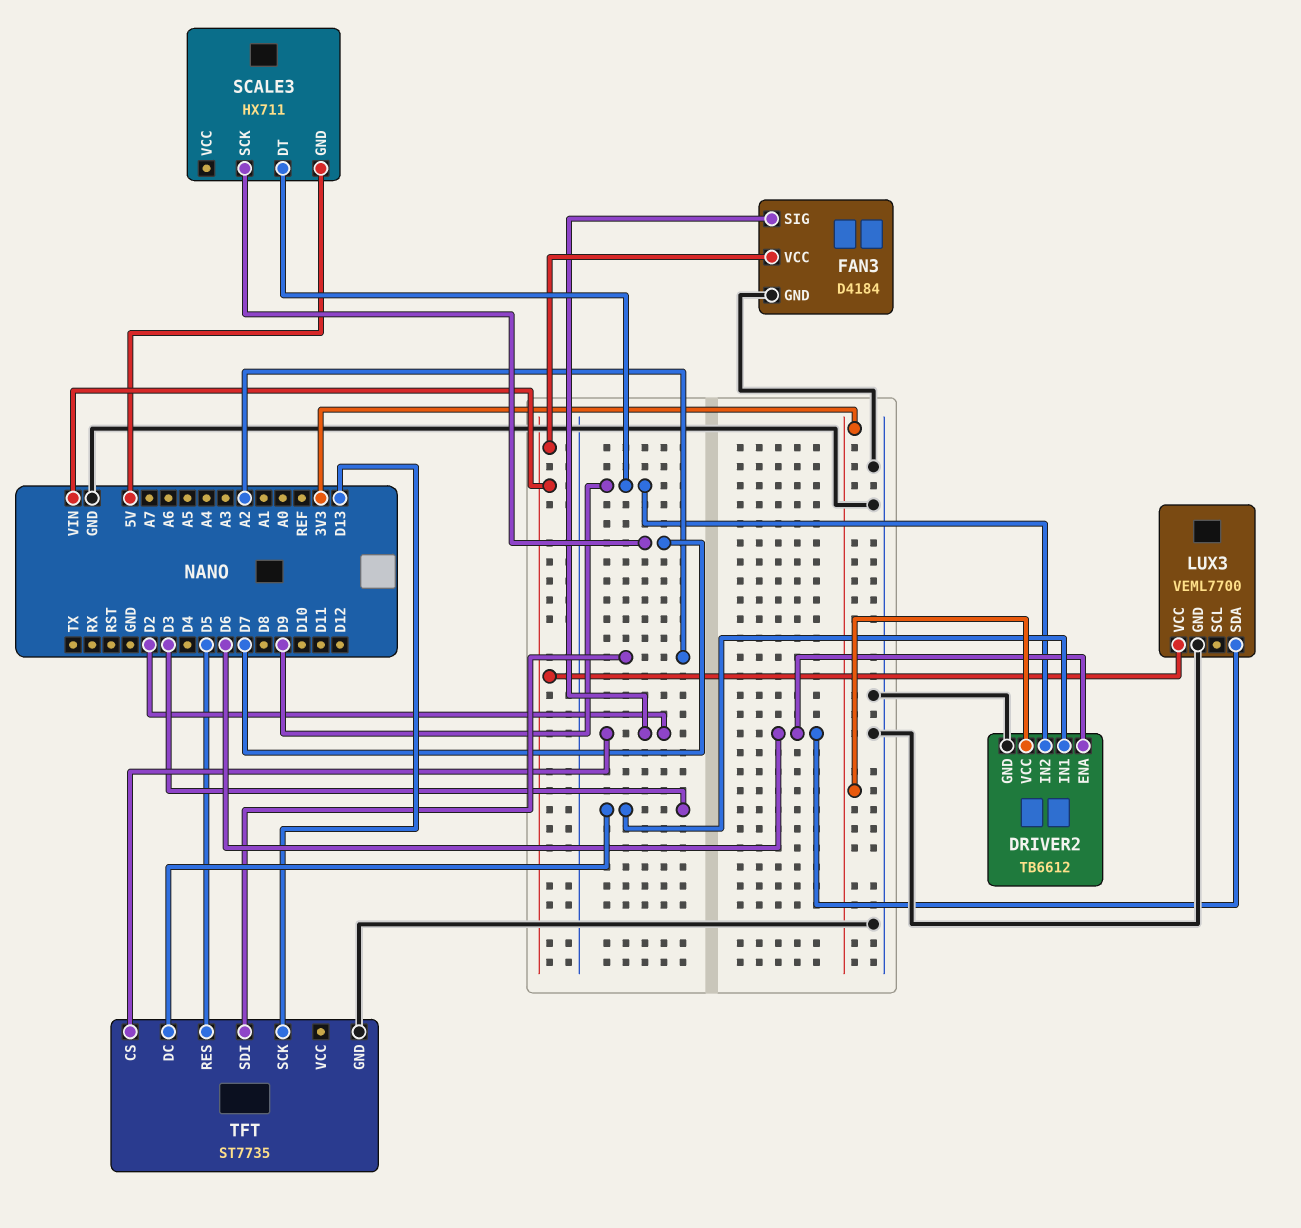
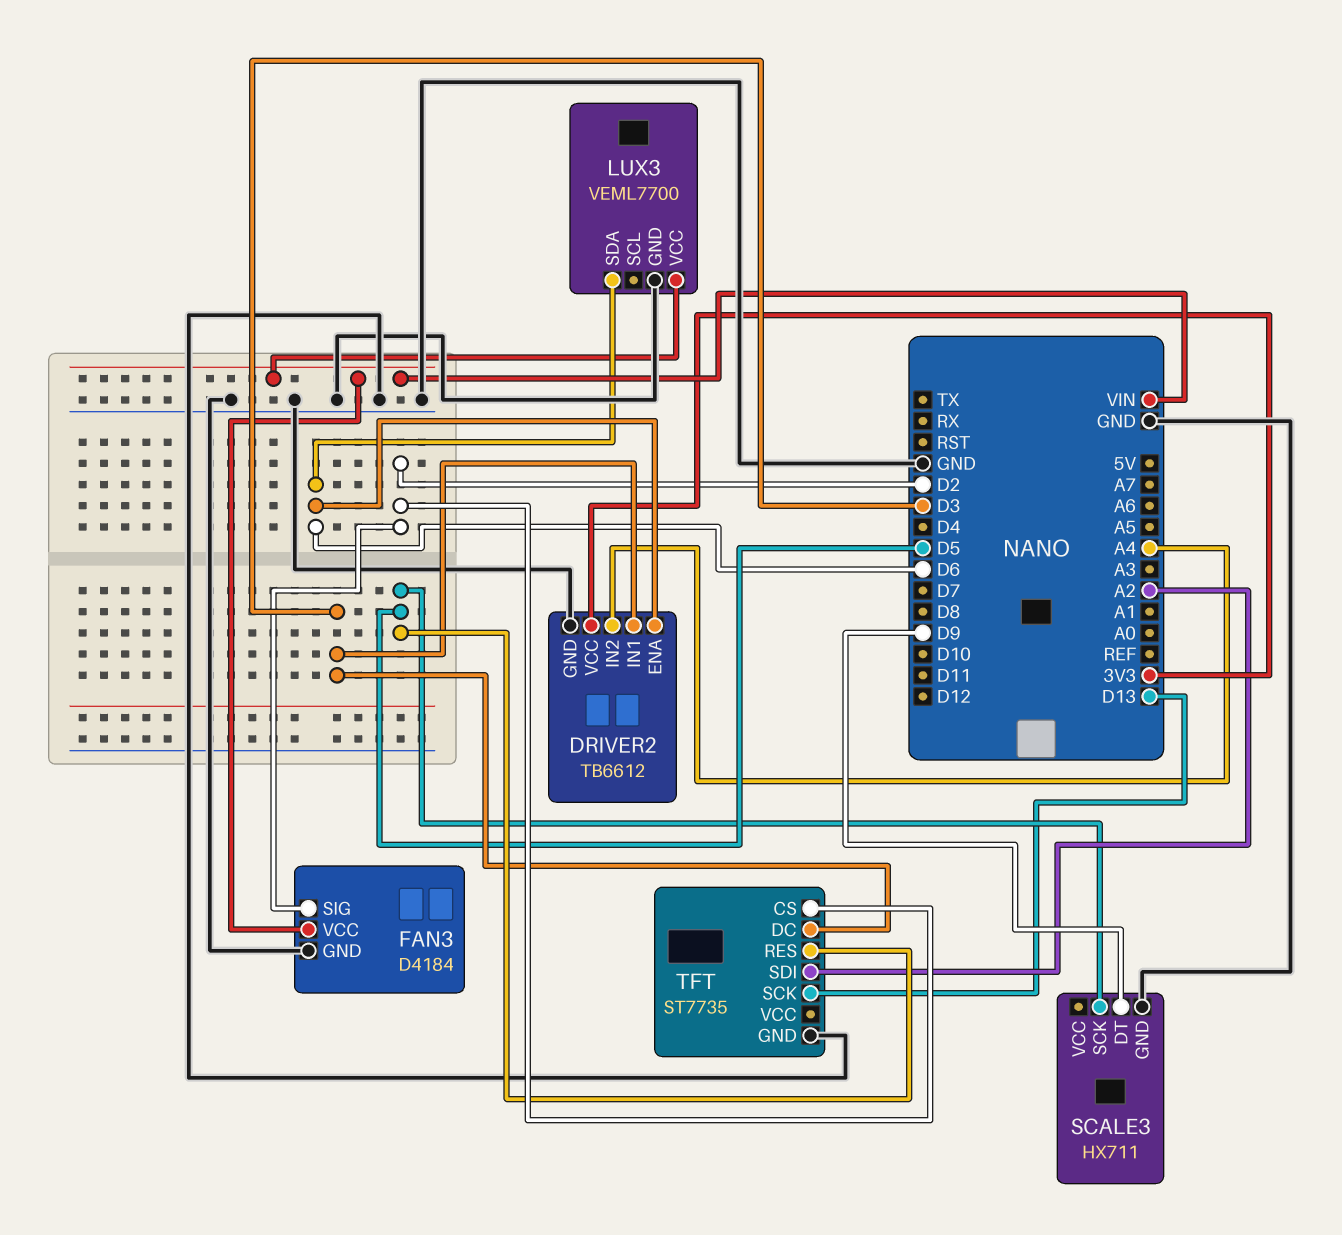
DRIVER2 pin IN2: D9 -> A4
SCALE3 pin GND: 5V -> GND
SCALE3 pin SCK: D7 -> D5

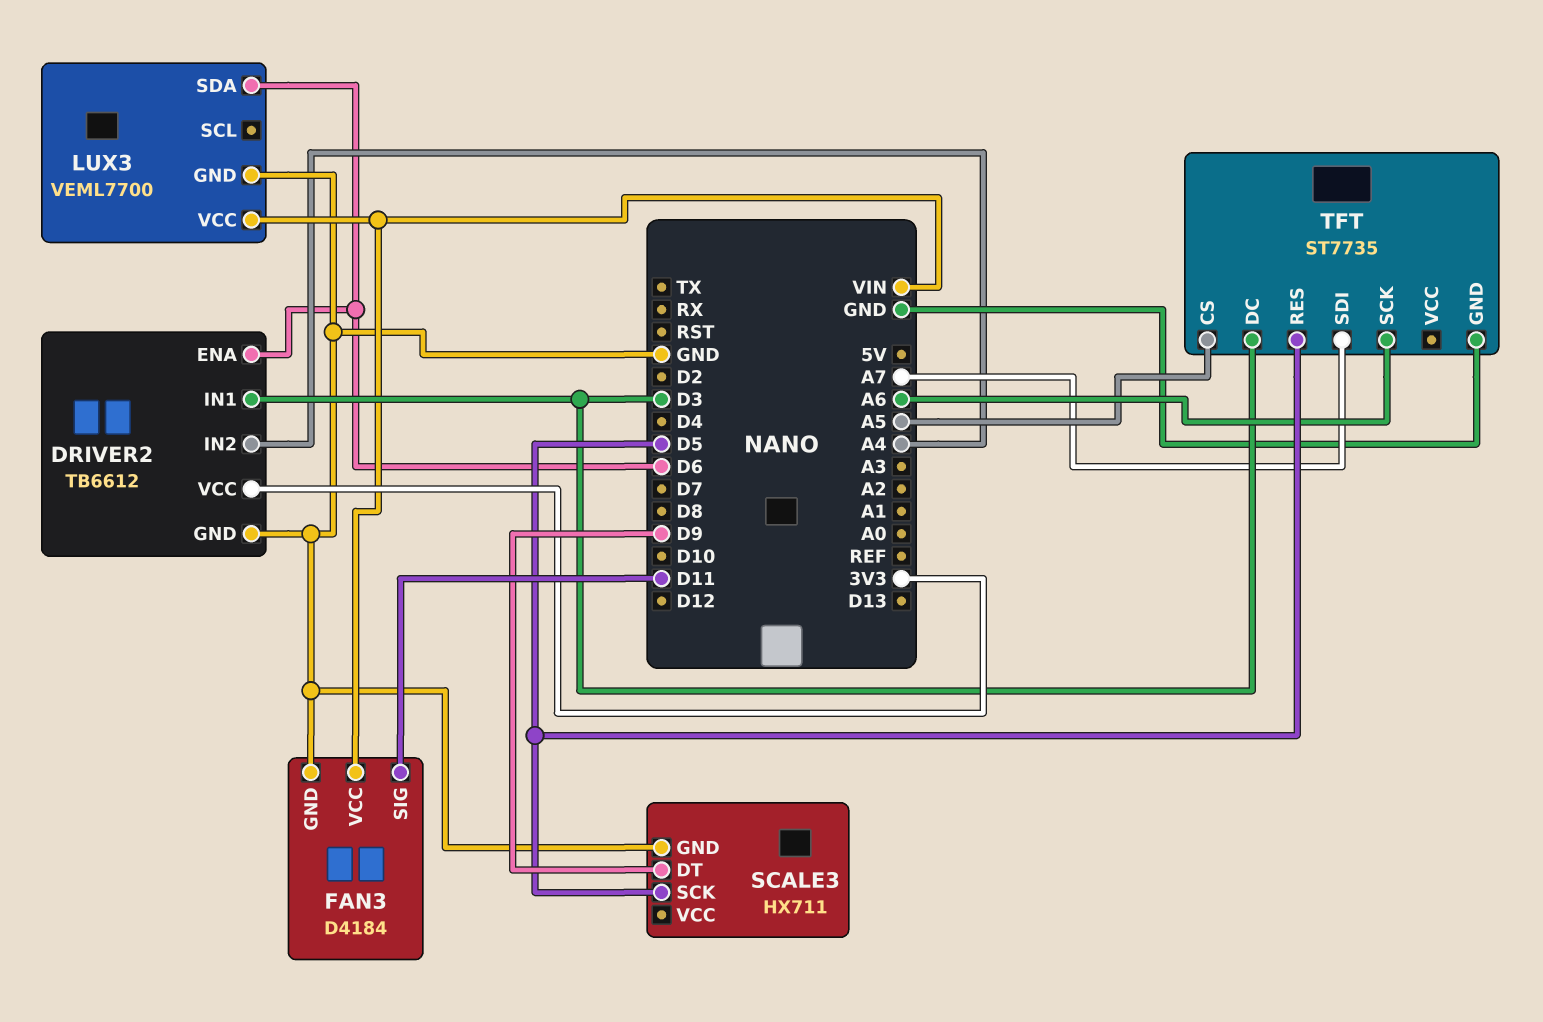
FAN3 pin SIG: D2 -> D11
TFT pin CS: D2 -> A5
TFT pin SCK: D13 -> A6
TFT pin SDI: A2 -> A7

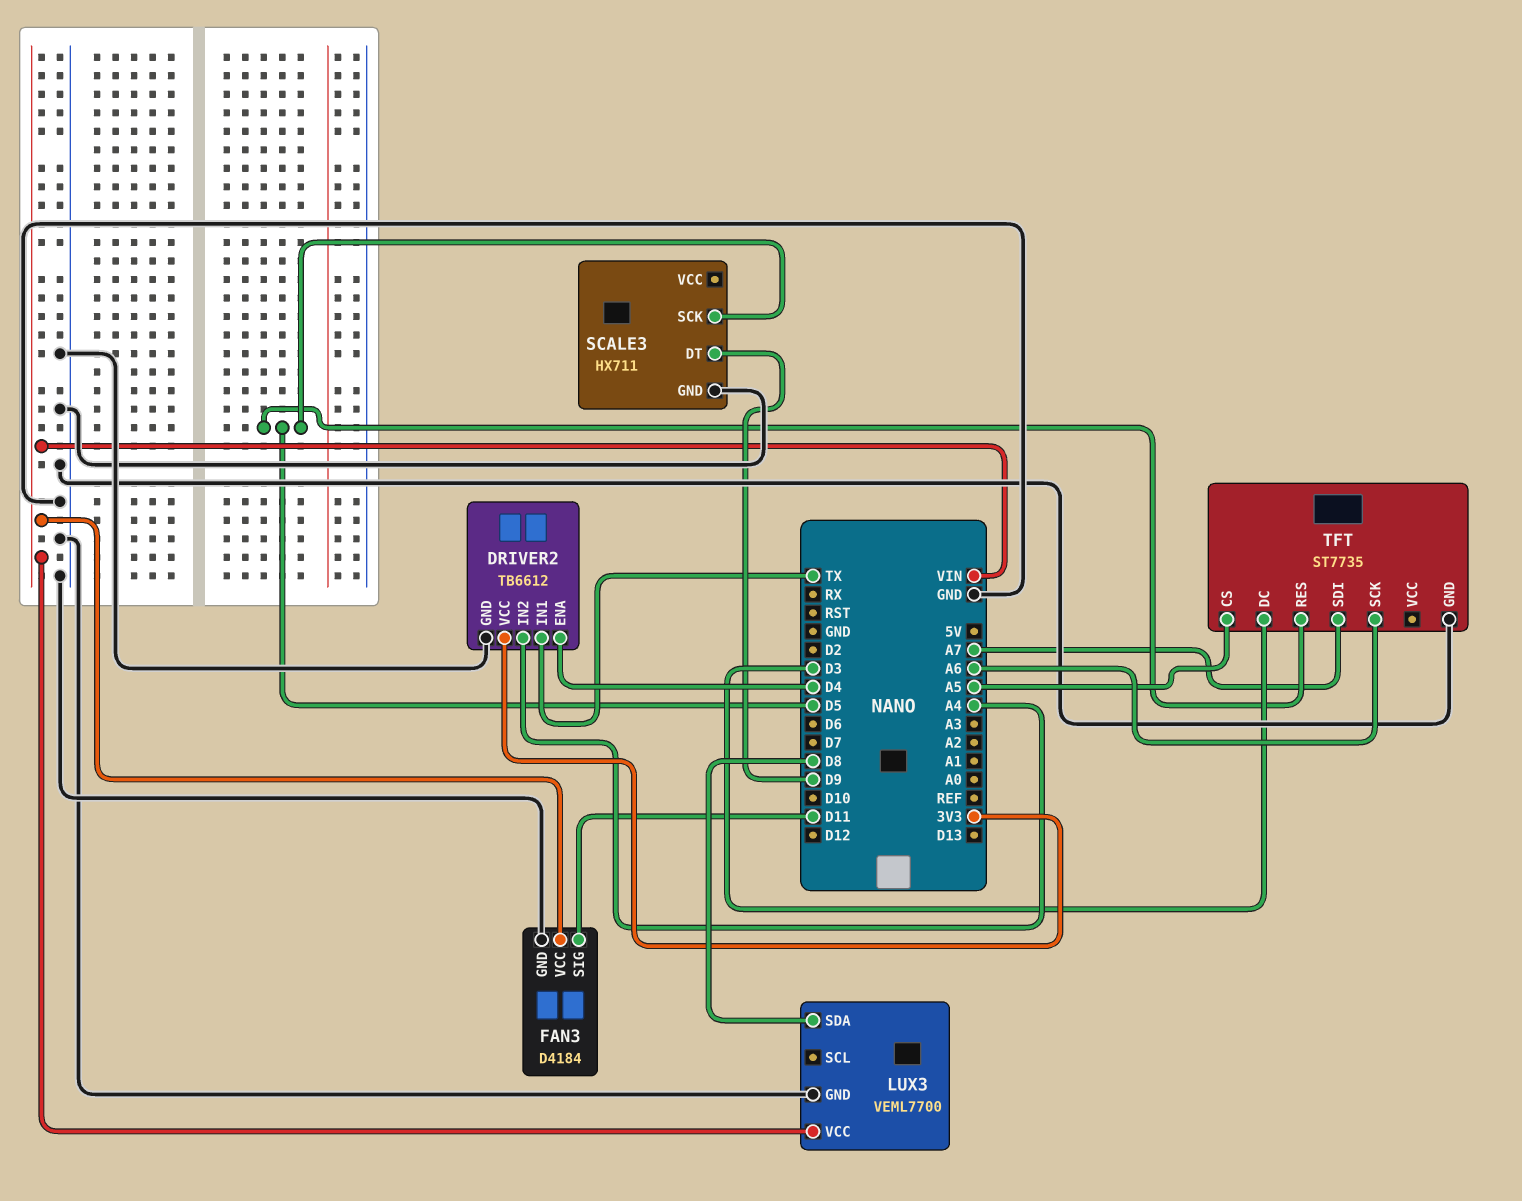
DRIVER2 pin ENA: D6 -> D4
DRIVER2 pin IN1: D3 -> TX
LUX3 pin SDA: D6 -> D8

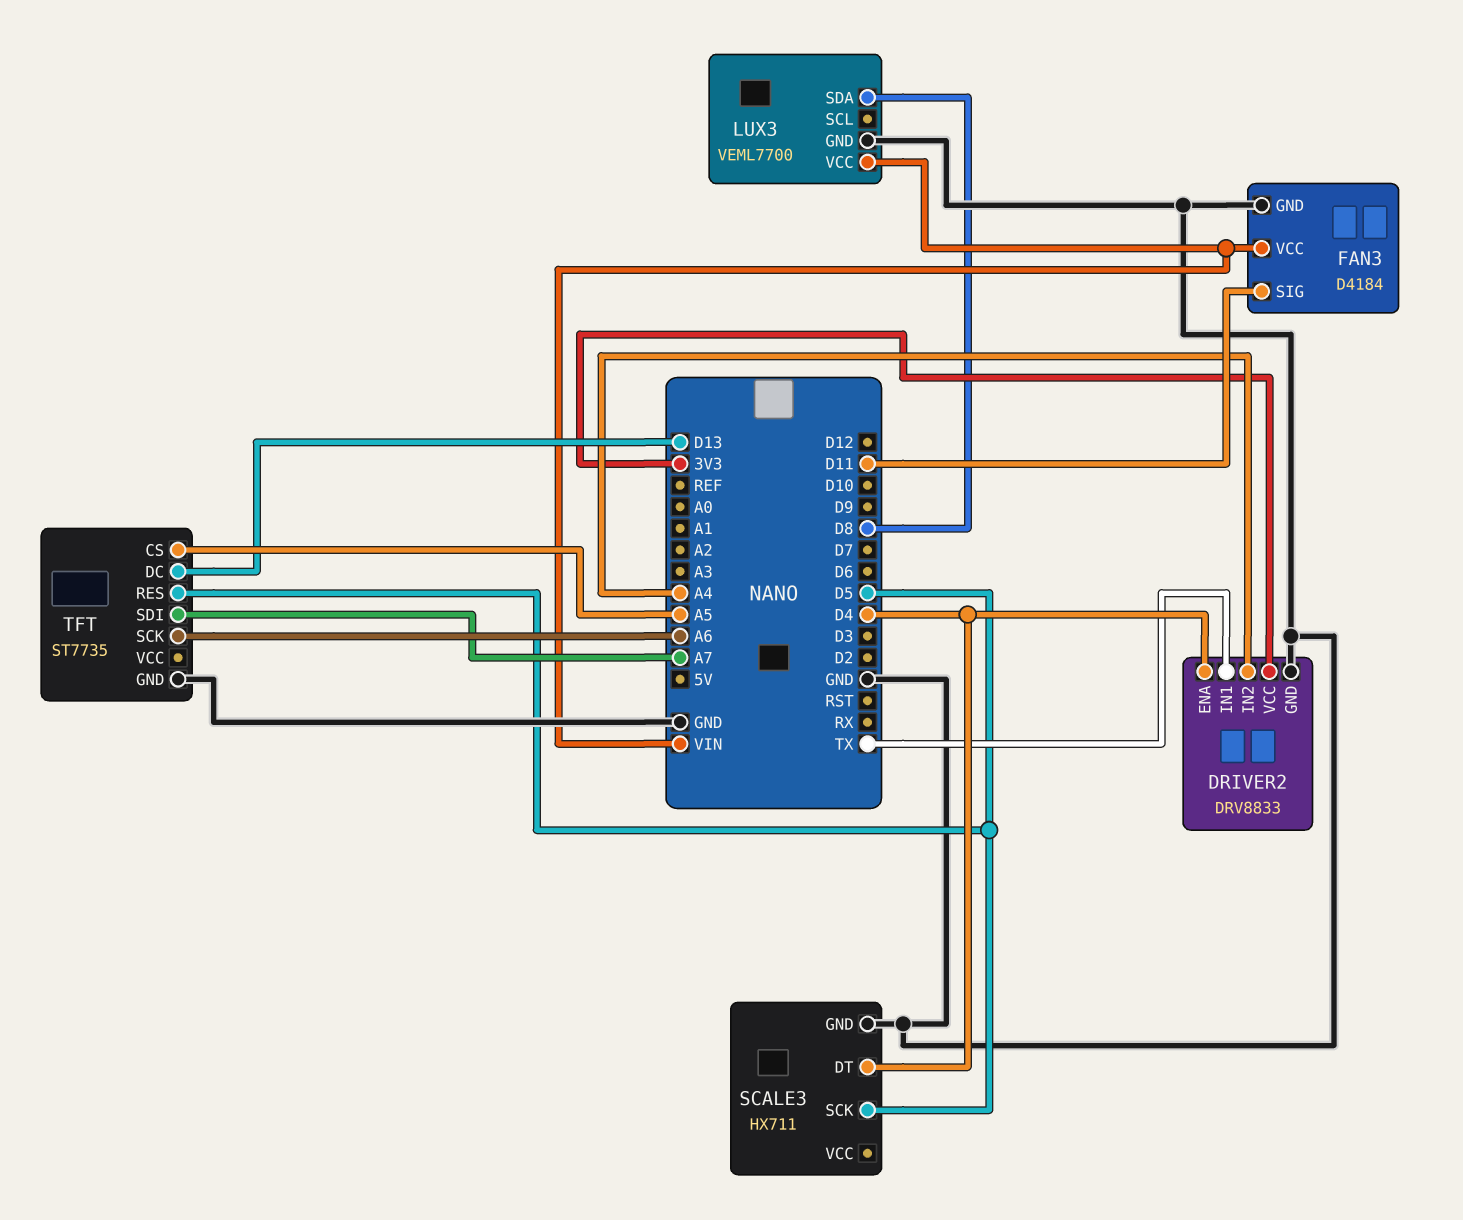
DRIVER2: TB6612 -> DRV8833
SCALE3 pin DT: D9 -> D4
TFT pin DC: D3 -> D13

